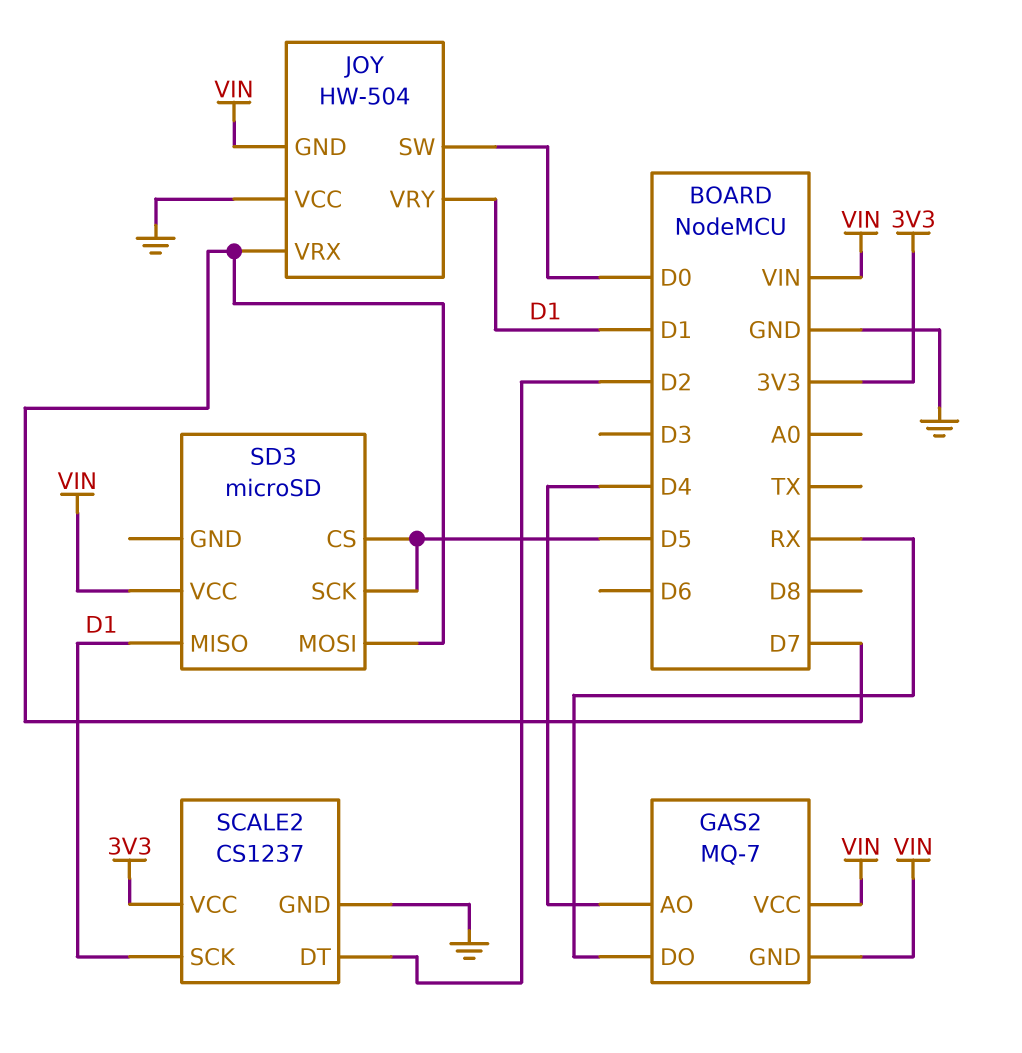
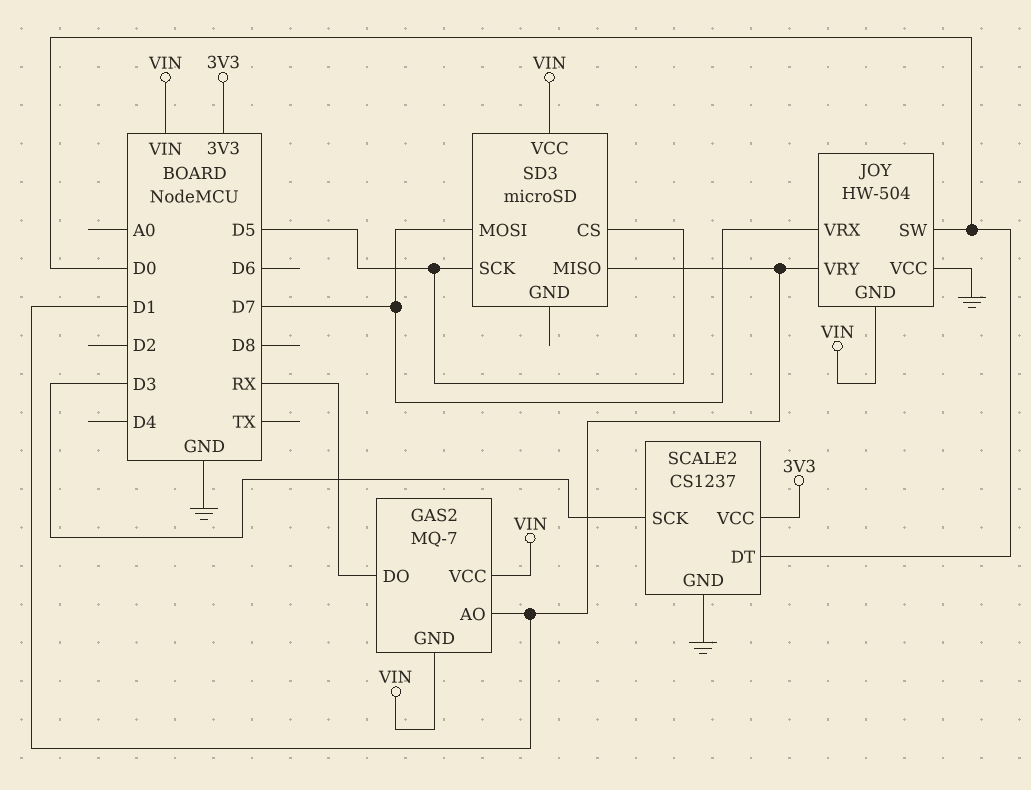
GAS2 pin AO: D4 -> D1
SCALE2 pin DT: D2 -> D0
SCALE2 pin SCK: D1 -> D3

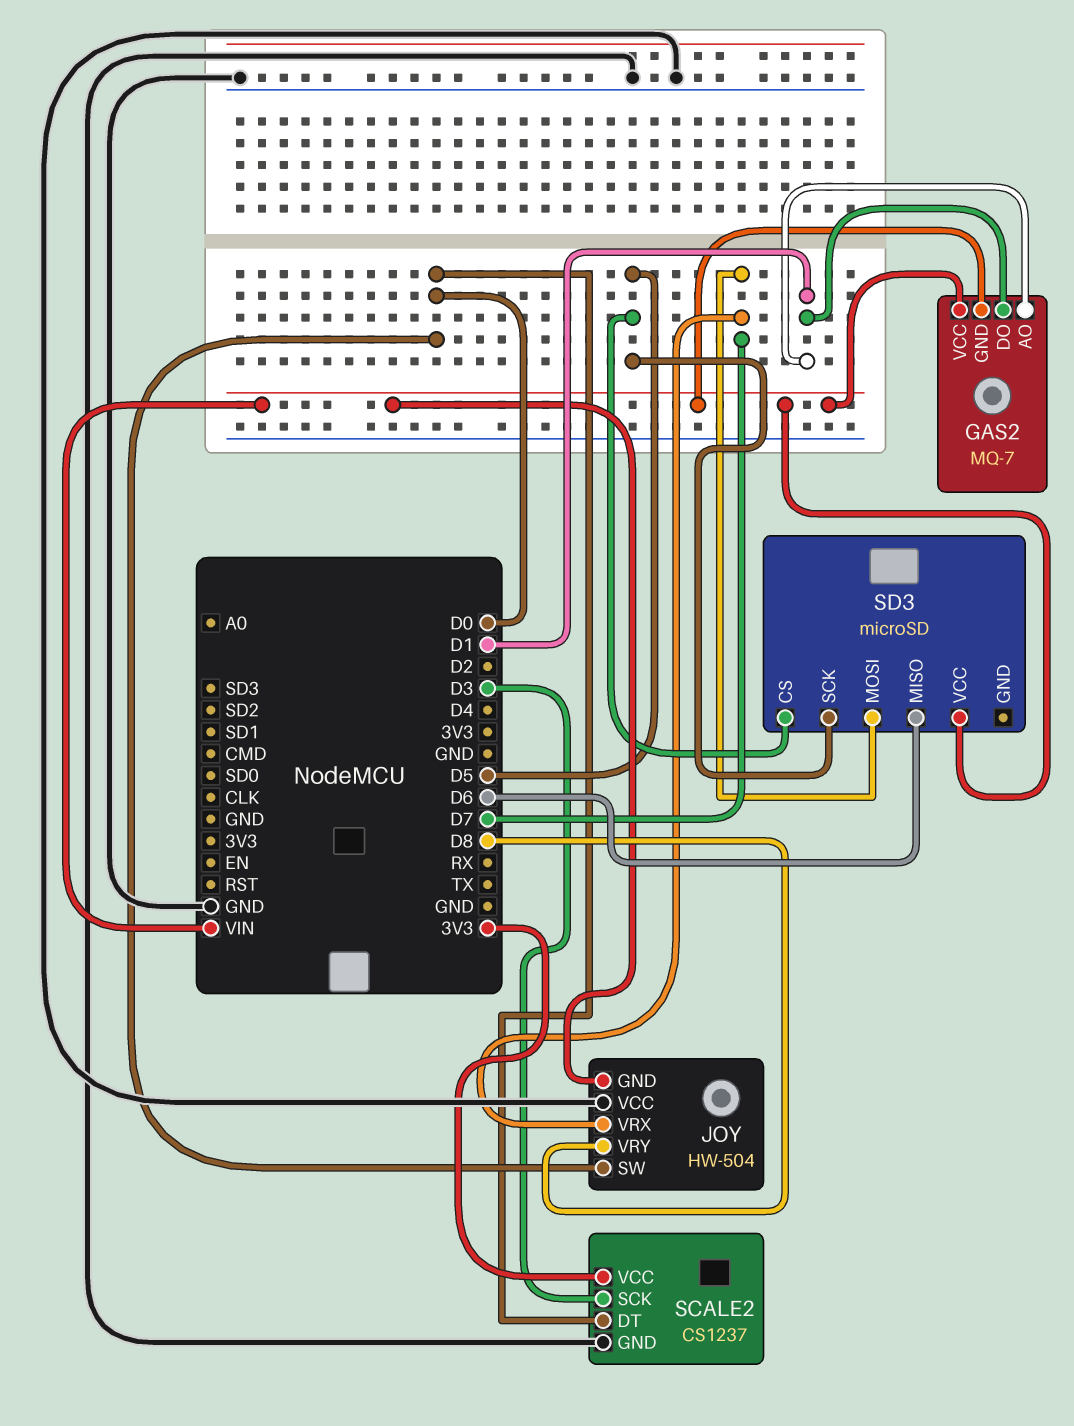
GAS2 pin DO: RX -> D1
JOY pin VRY: D1 -> D8
SD3 pin MISO: D1 -> D6

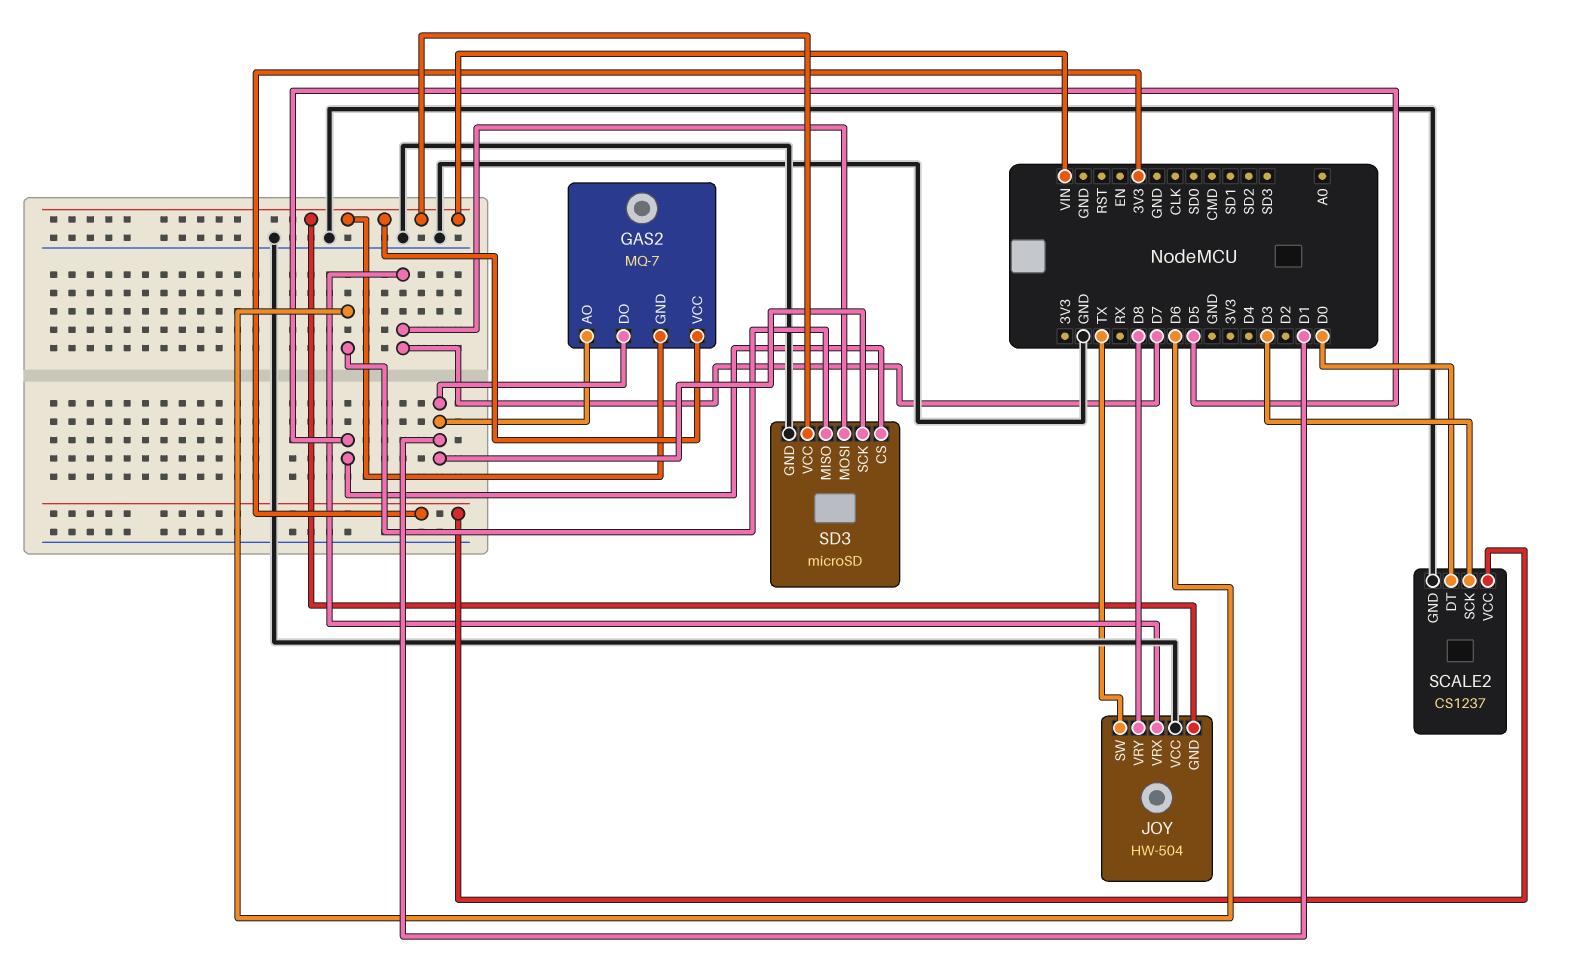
JOY pin SW: D0 -> TX
SD3 pin GND: none -> GND
SD3 pin SCK: D5 -> D1

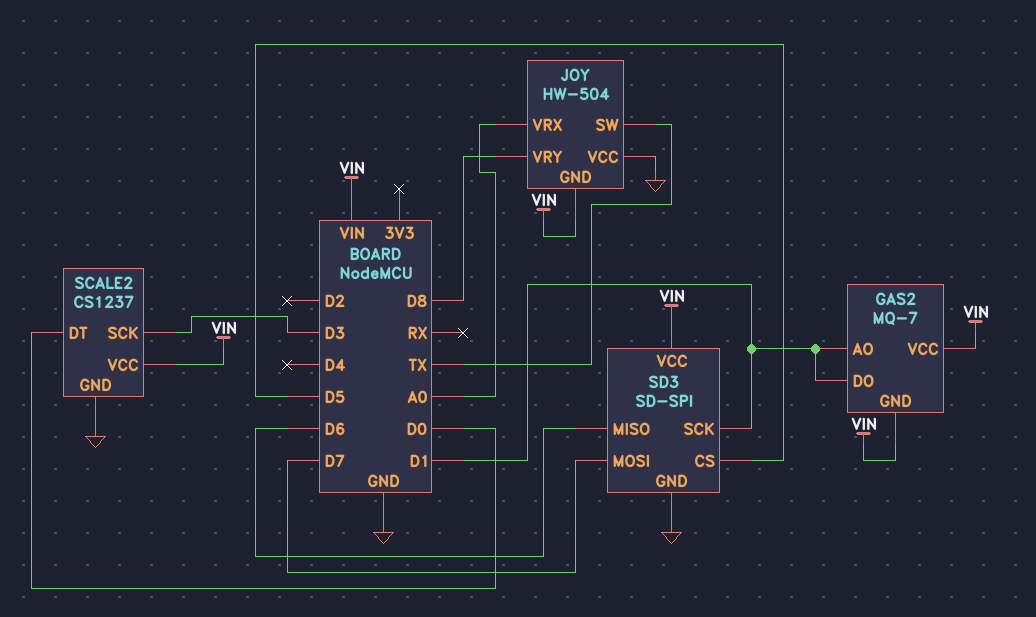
JOY pin VRX: D7 -> A0
SCALE2 pin VCC: 3V3 -> VIN
SD3: microSD -> SD-SPI

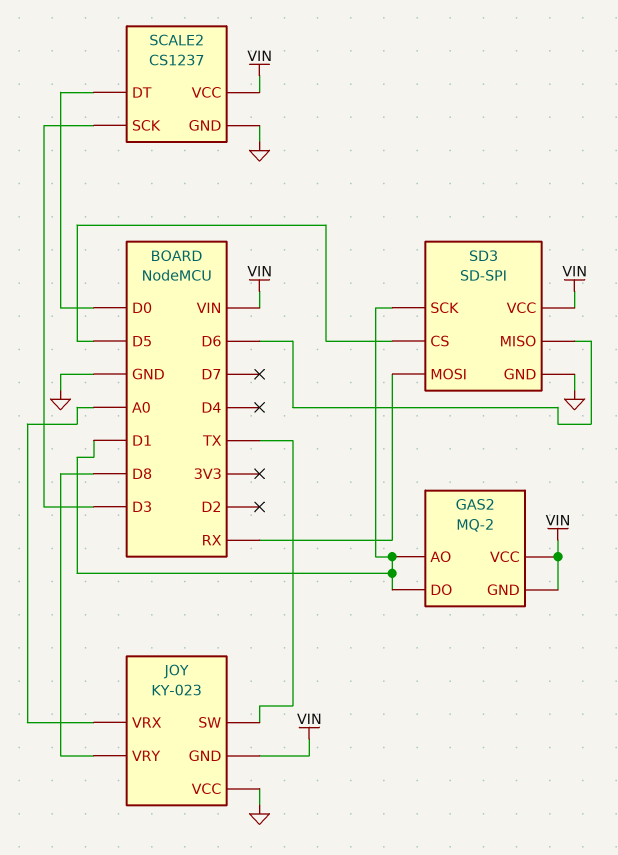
GAS2: MQ-7 -> MQ-2
JOY: HW-504 -> KY-023
SD3 pin MOSI: D7 -> RX

